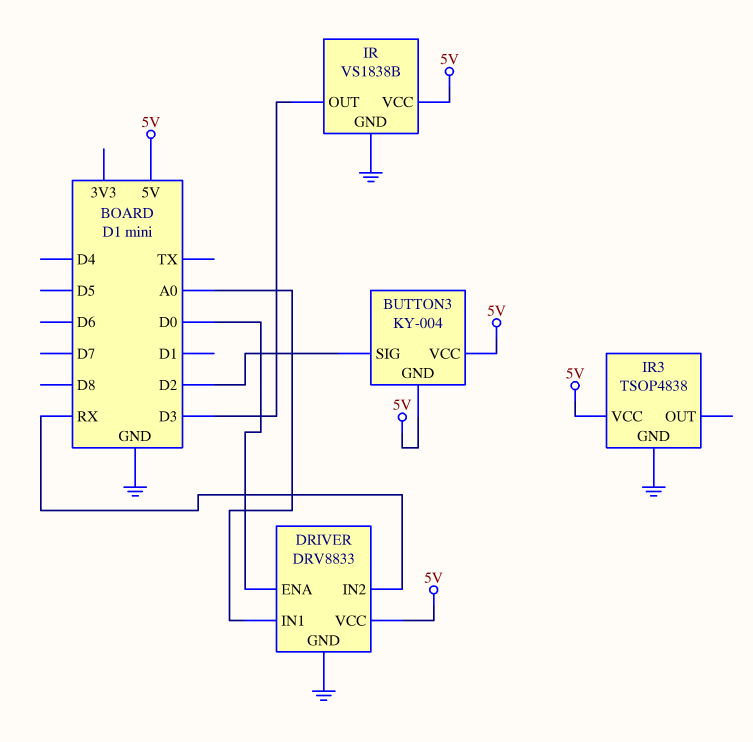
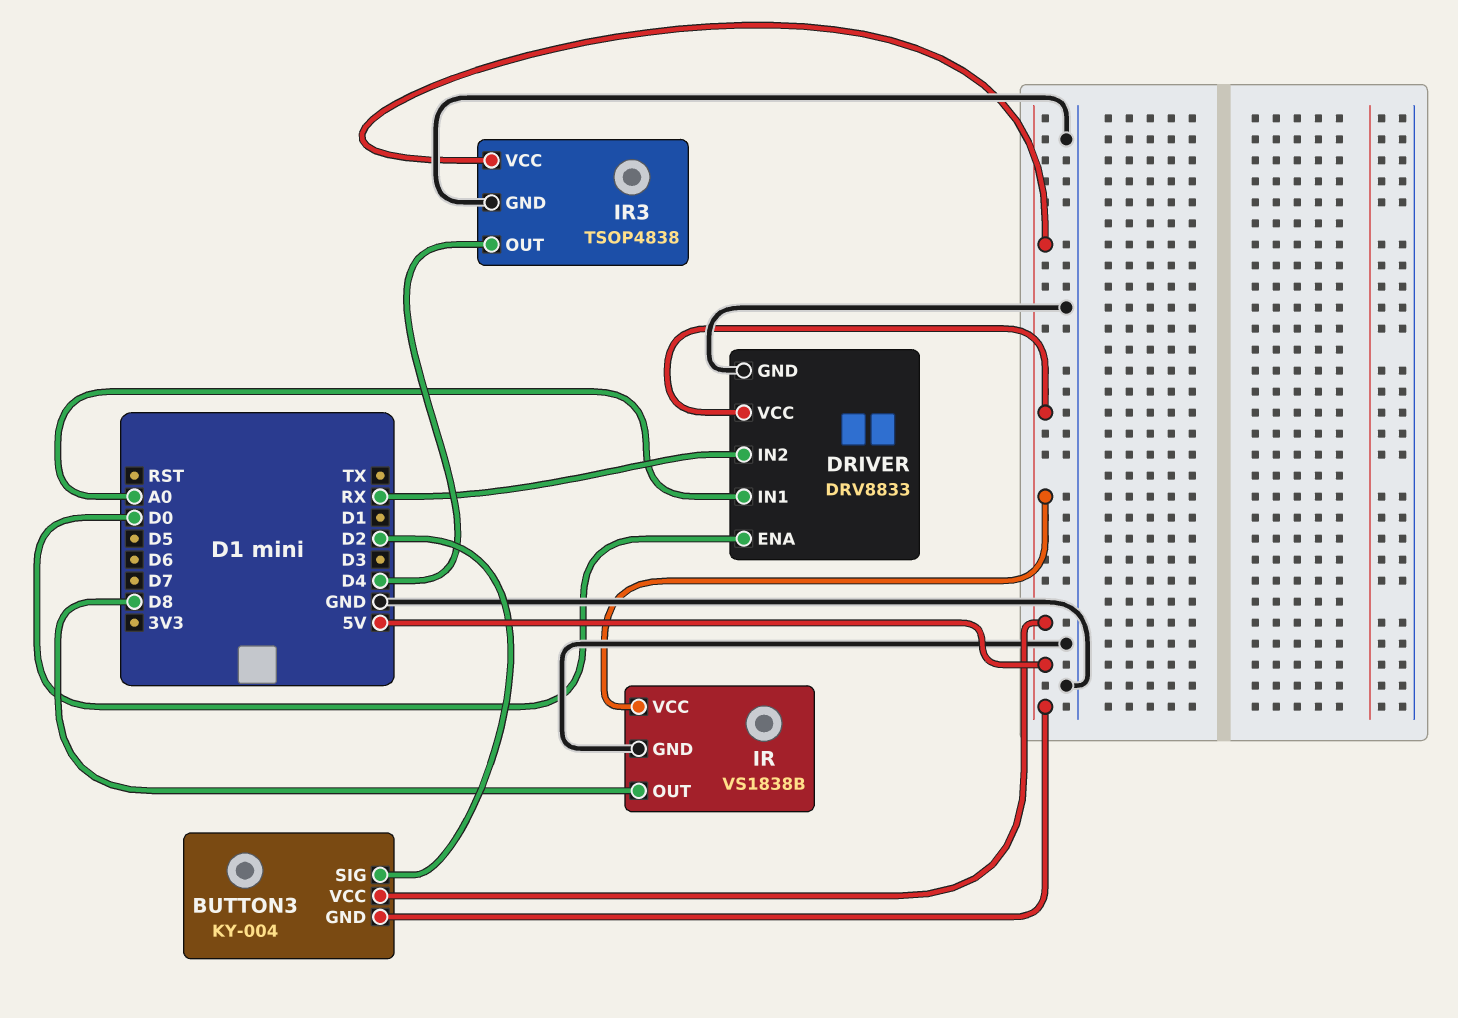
IR pin OUT: D3 -> D8
IR3 pin OUT: none -> D4

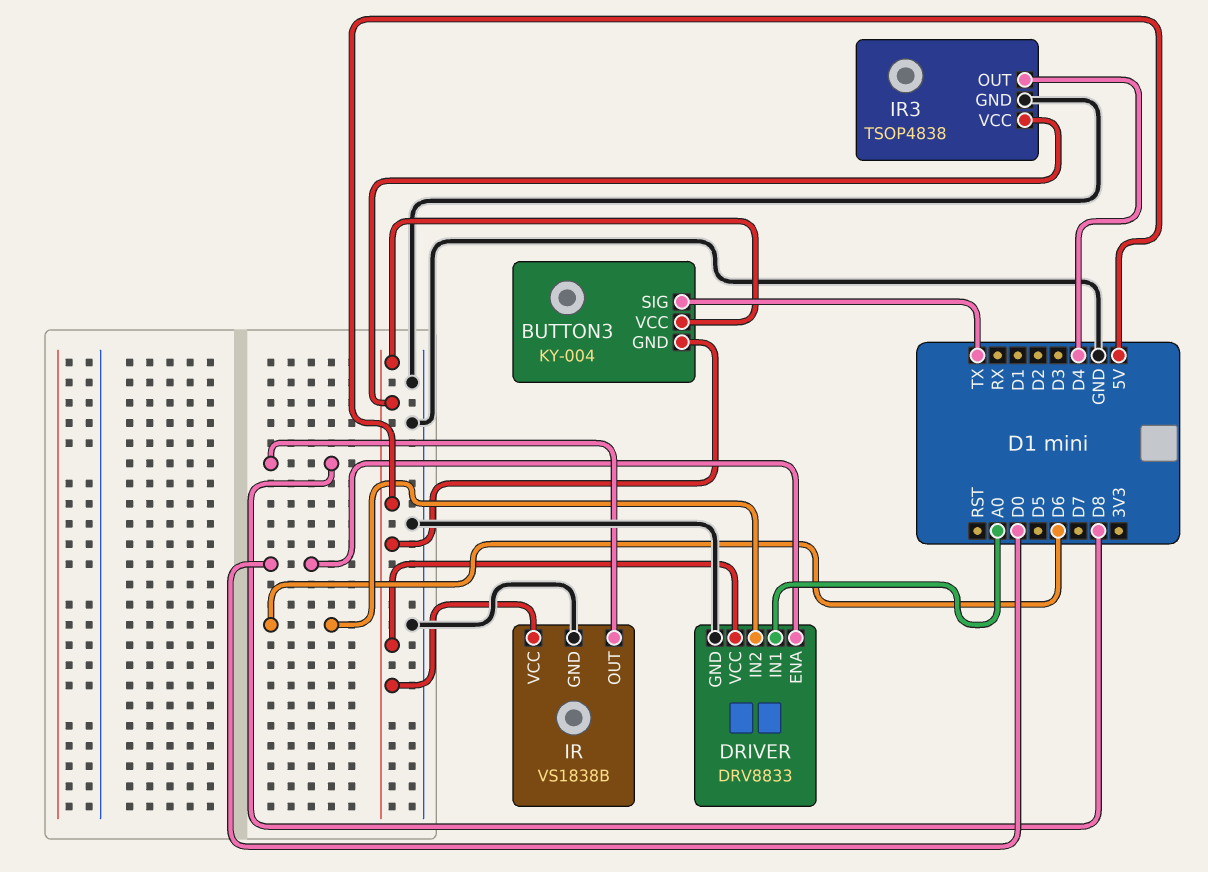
BUTTON3 pin SIG: D2 -> TX
DRIVER pin IN2: RX -> D6

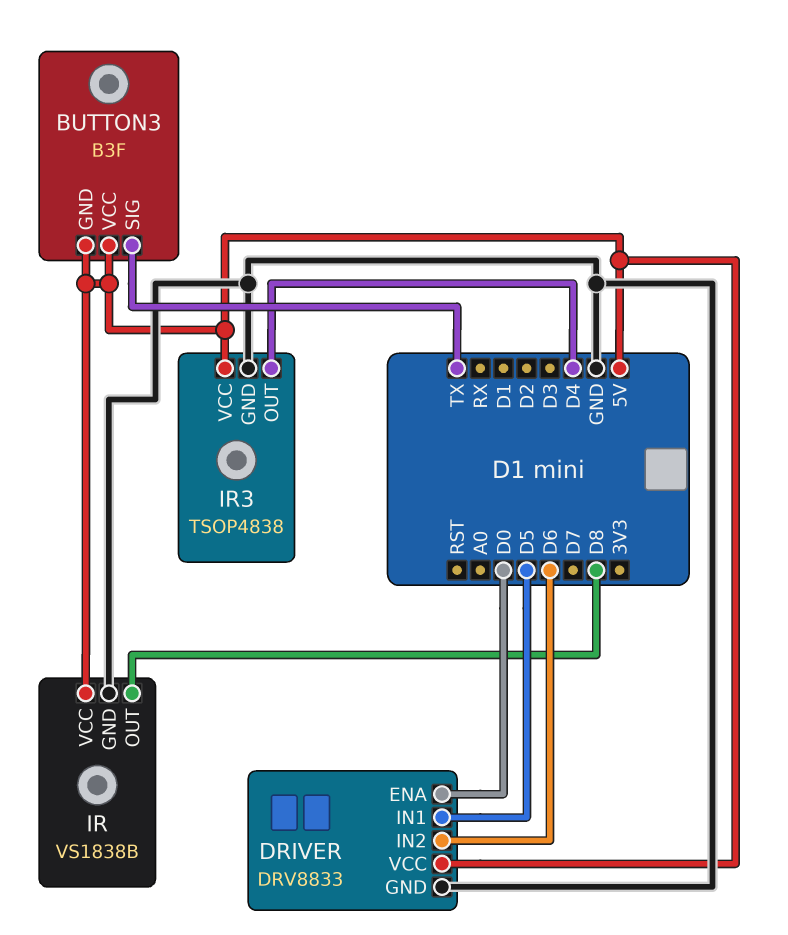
BUTTON3: KY-004 -> B3F
DRIVER pin IN1: A0 -> D5

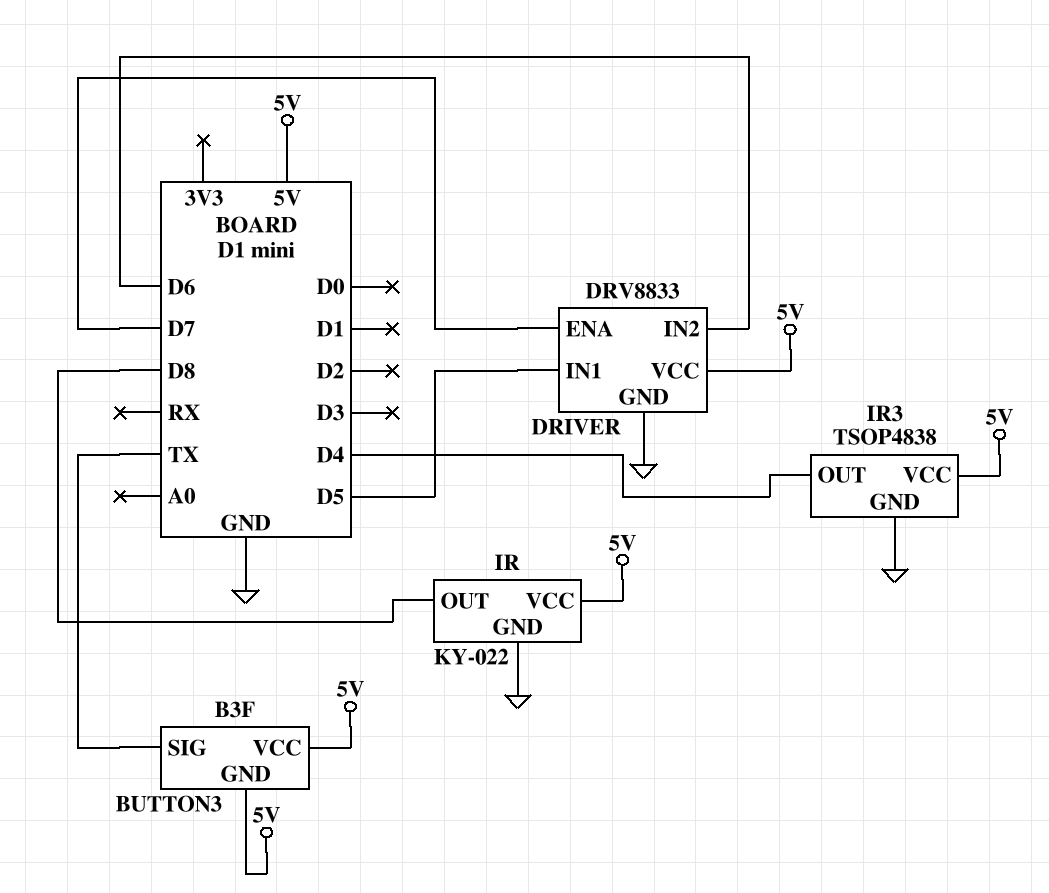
DRIVER pin ENA: D0 -> D7
IR: VS1838B -> KY-022

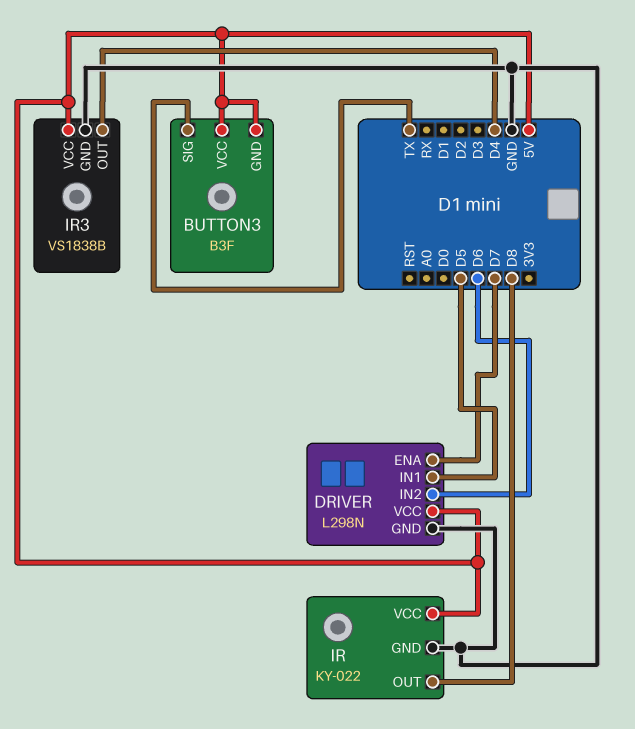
DRIVER: DRV8833 -> L298N
IR3: TSOP4838 -> VS1838B

